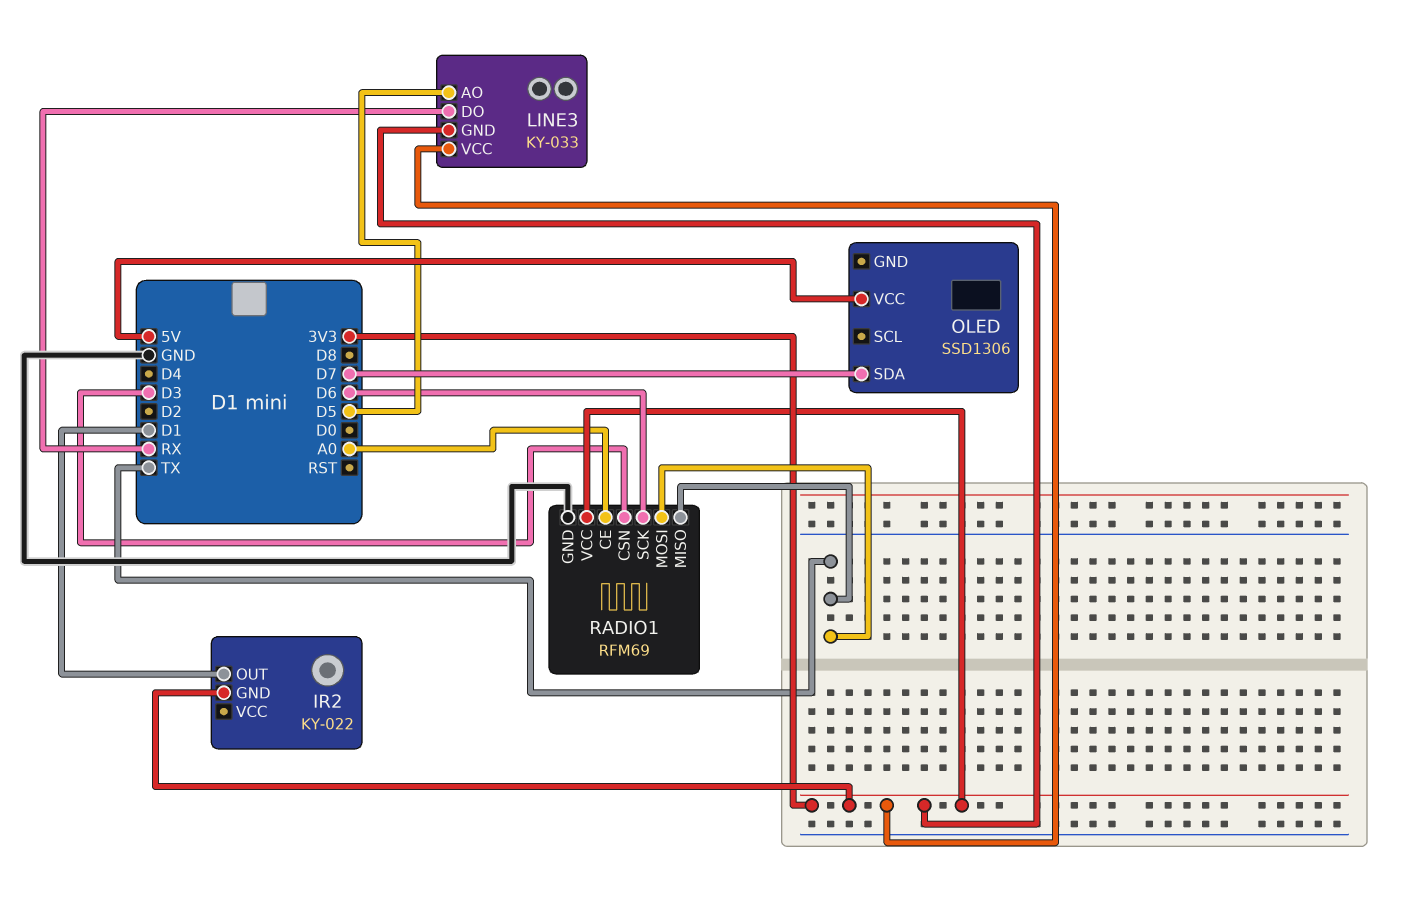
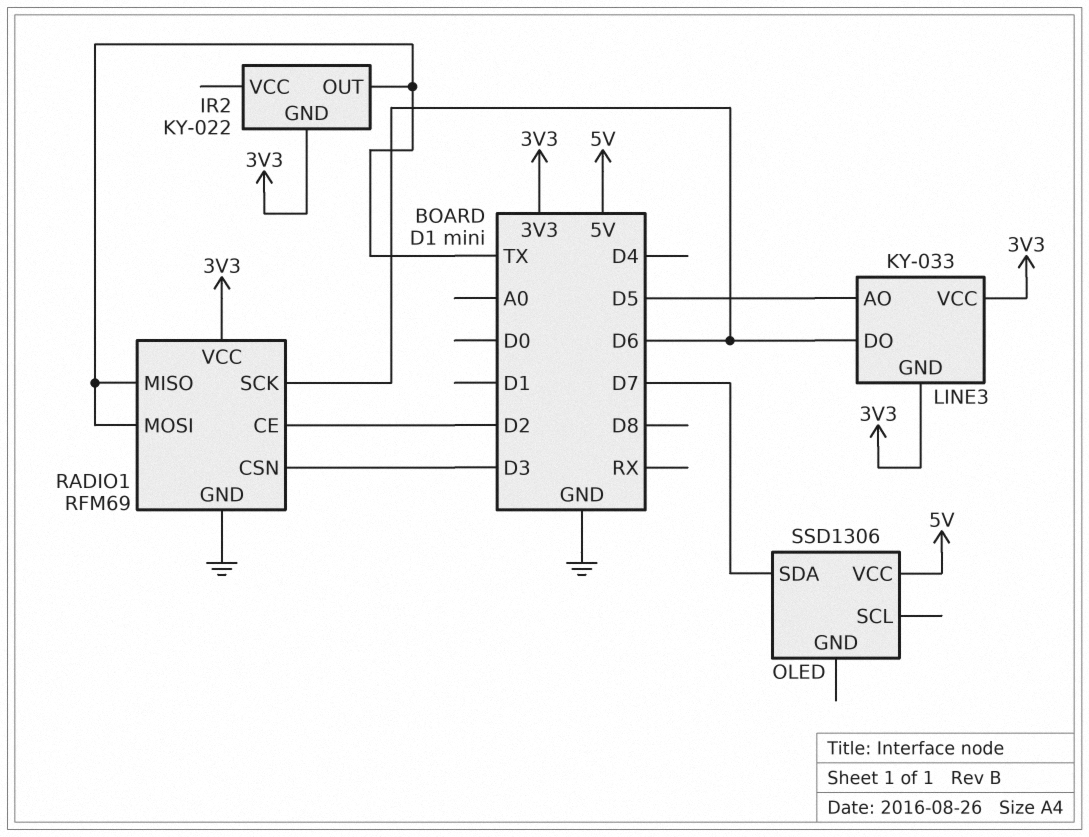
IR2 pin OUT: D1 -> TX
LINE3 pin DO: RX -> D6
RADIO1 pin CE: A0 -> D2

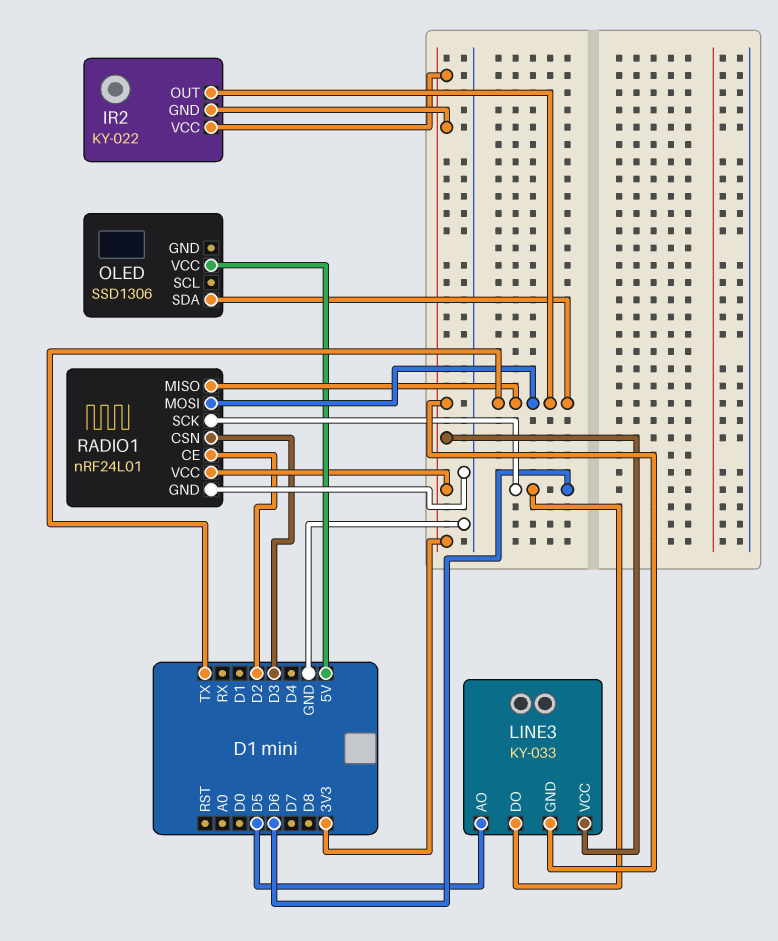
IR2 pin VCC: none -> 3V3
OLED pin SDA: D7 -> TX
RADIO1: RFM69 -> nRF24L01

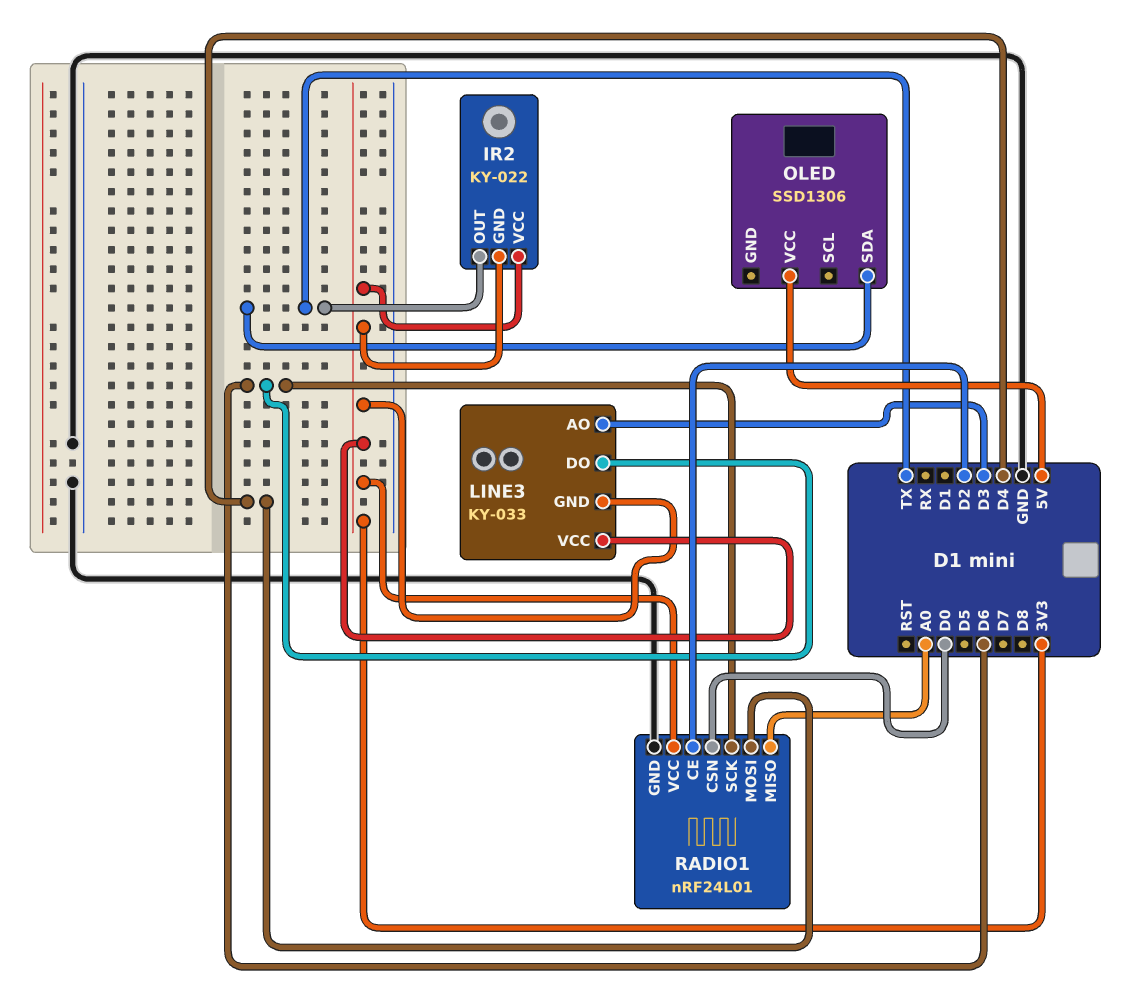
LINE3 pin AO: D5 -> D3
RADIO1 pin CSN: D3 -> D0
RADIO1 pin MISO: TX -> A0
RADIO1 pin MOSI: TX -> D4

